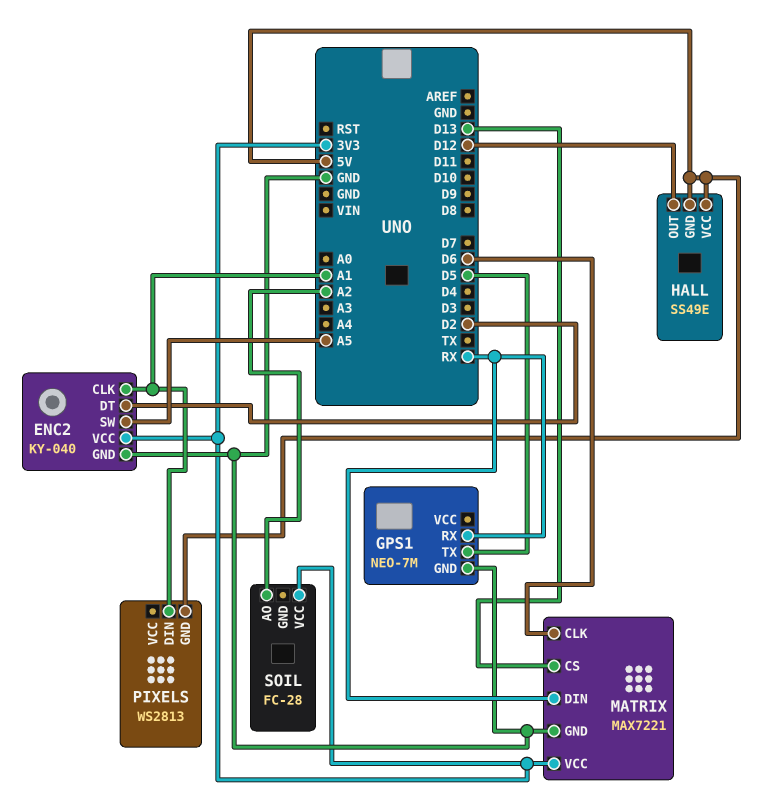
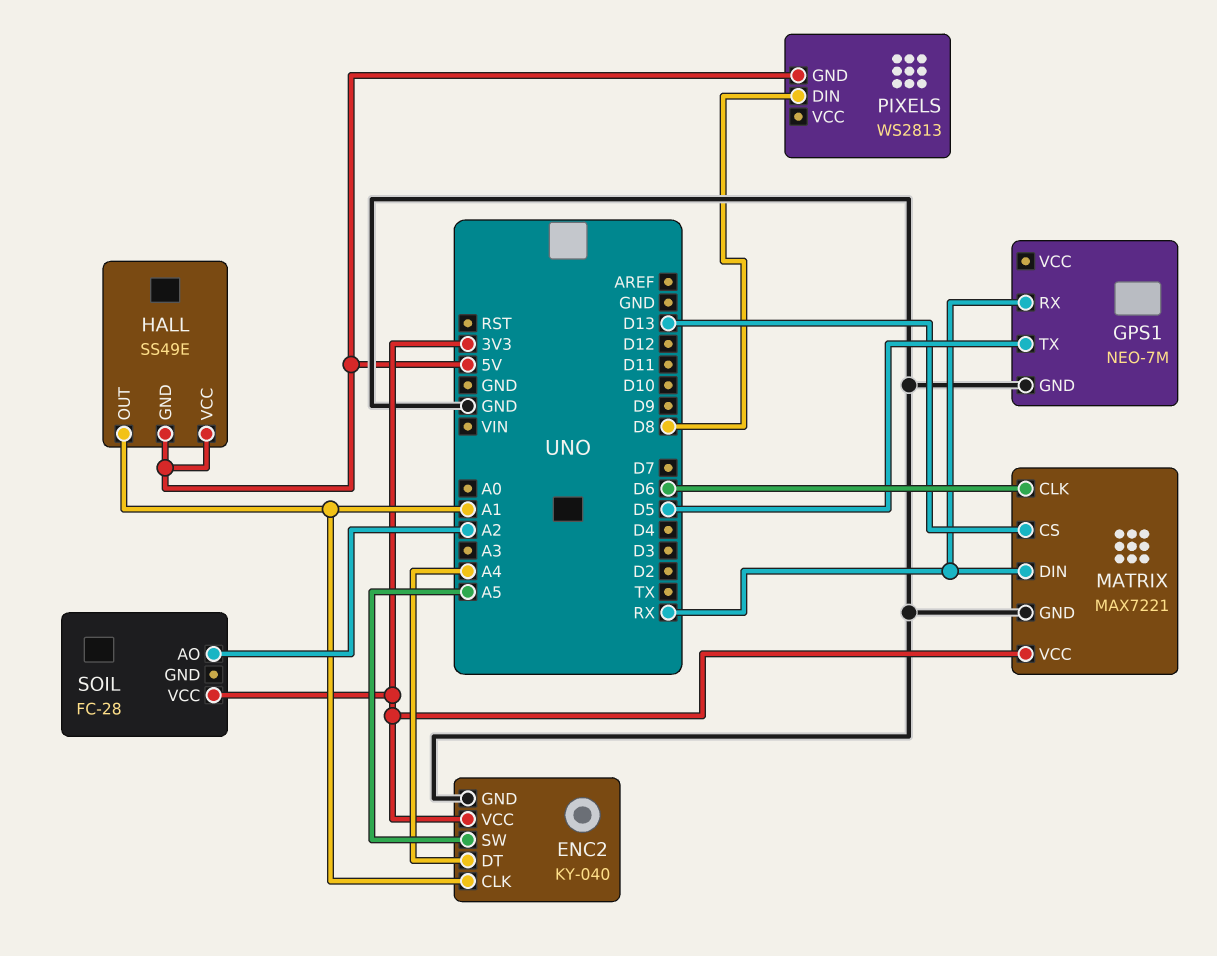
ENC2 pin DT: D2 -> A4
HALL pin OUT: D12 -> A1
PIXELS pin DIN: A1 -> D8

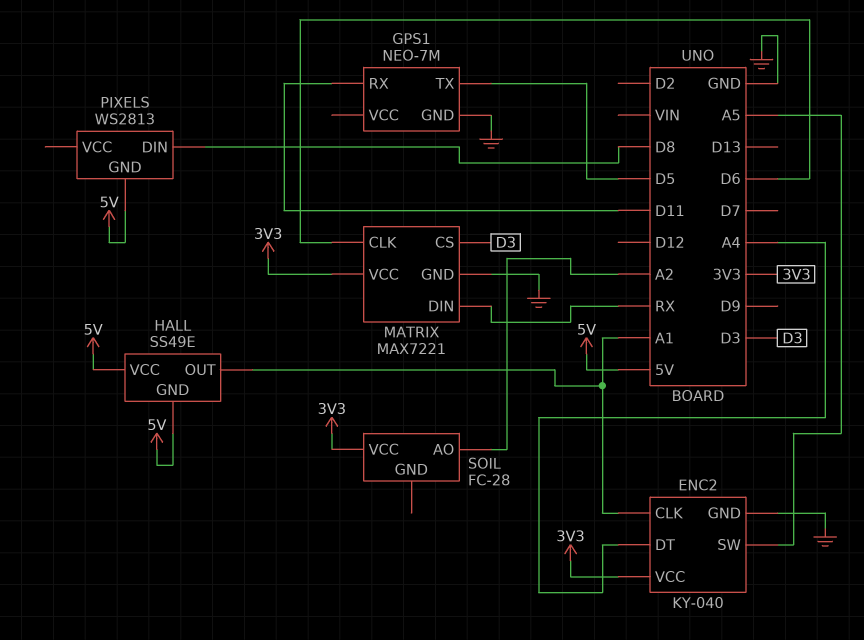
GPS1 pin RX: RX -> D11
MATRIX pin CS: D13 -> D3

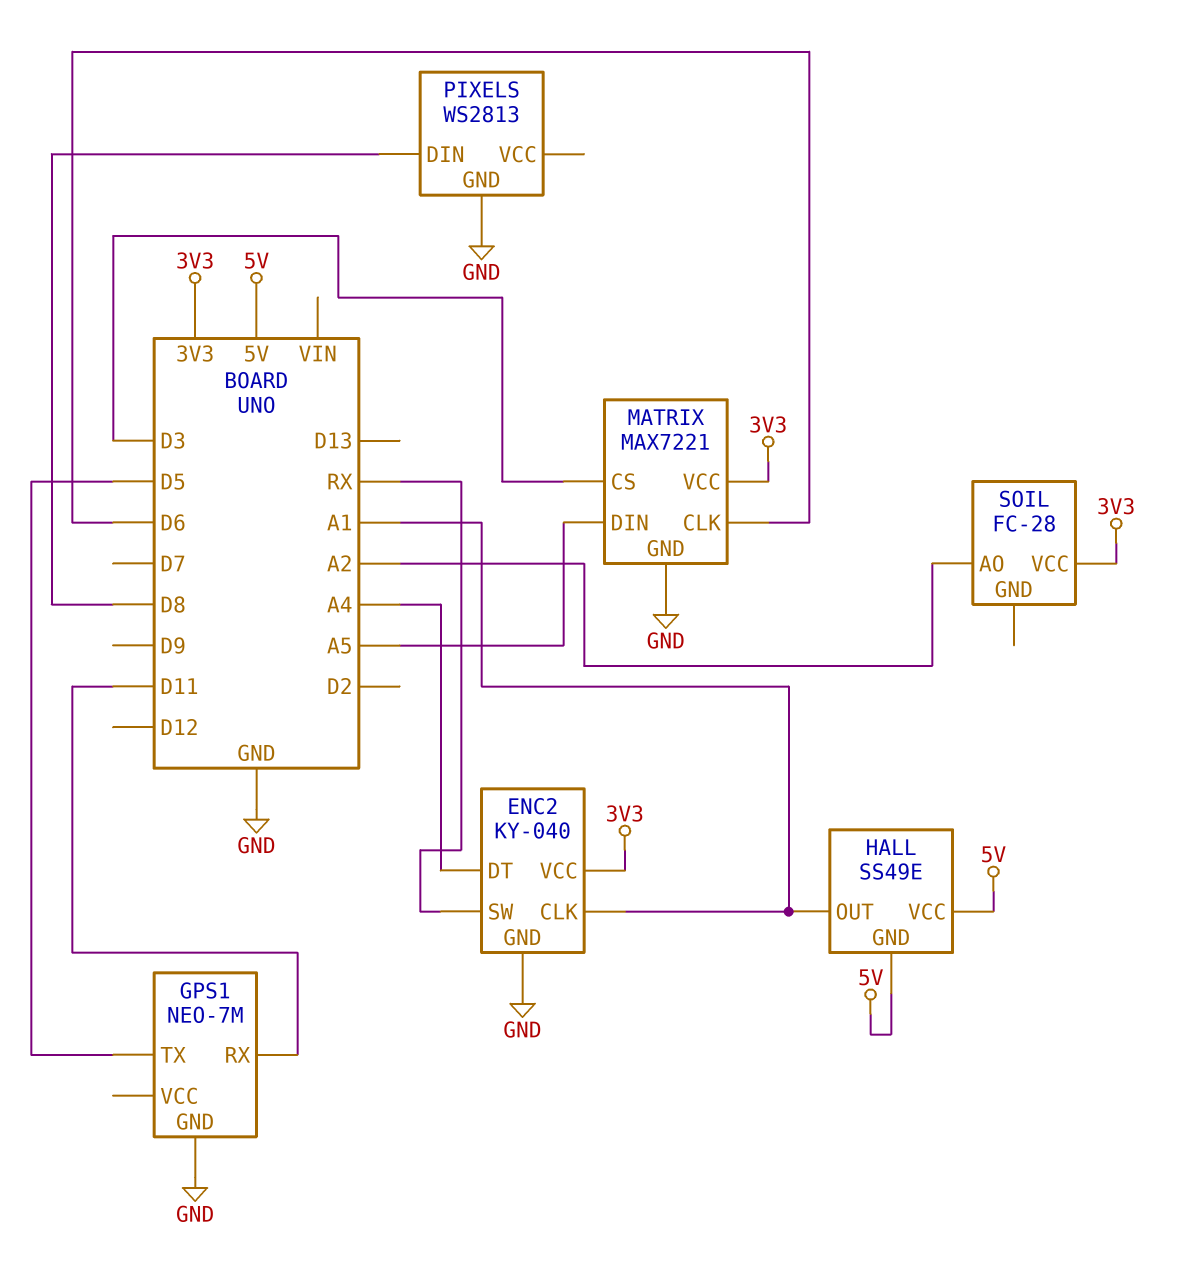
ENC2 pin SW: A5 -> RX
MATRIX pin DIN: RX -> A5
PIXELS pin GND: 5V -> GND

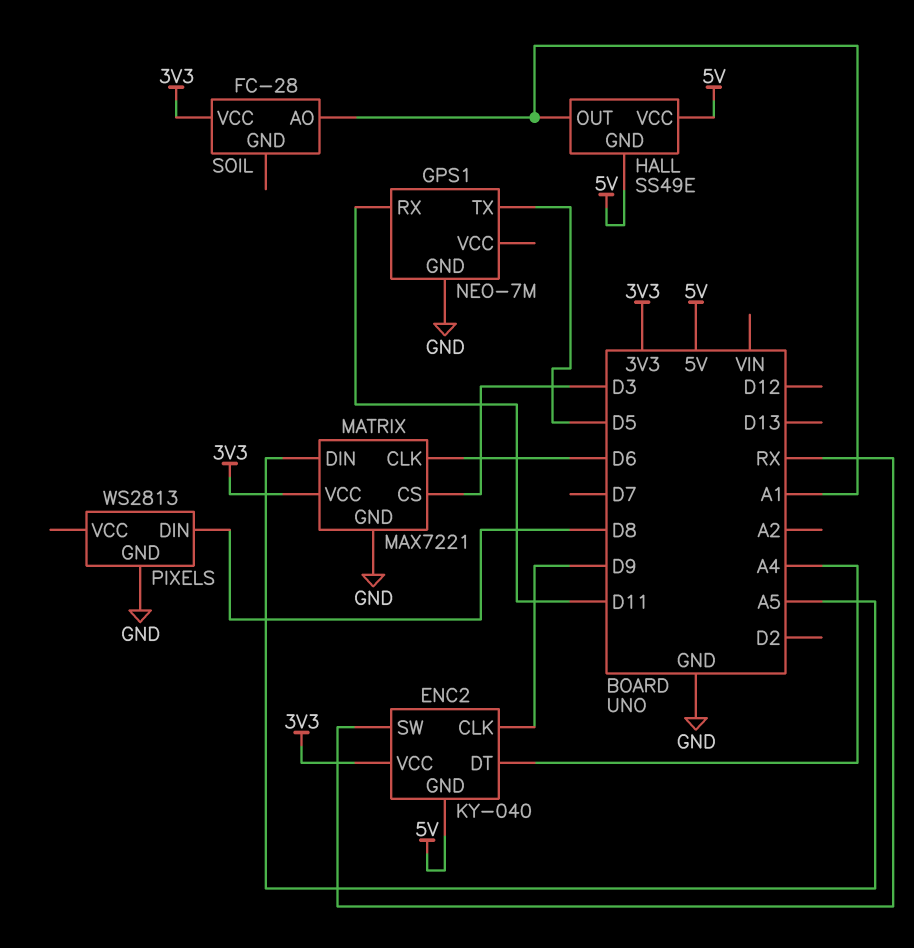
ENC2 pin CLK: A1 -> D9
ENC2 pin GND: GND -> 5V
SOIL pin AO: A2 -> A1

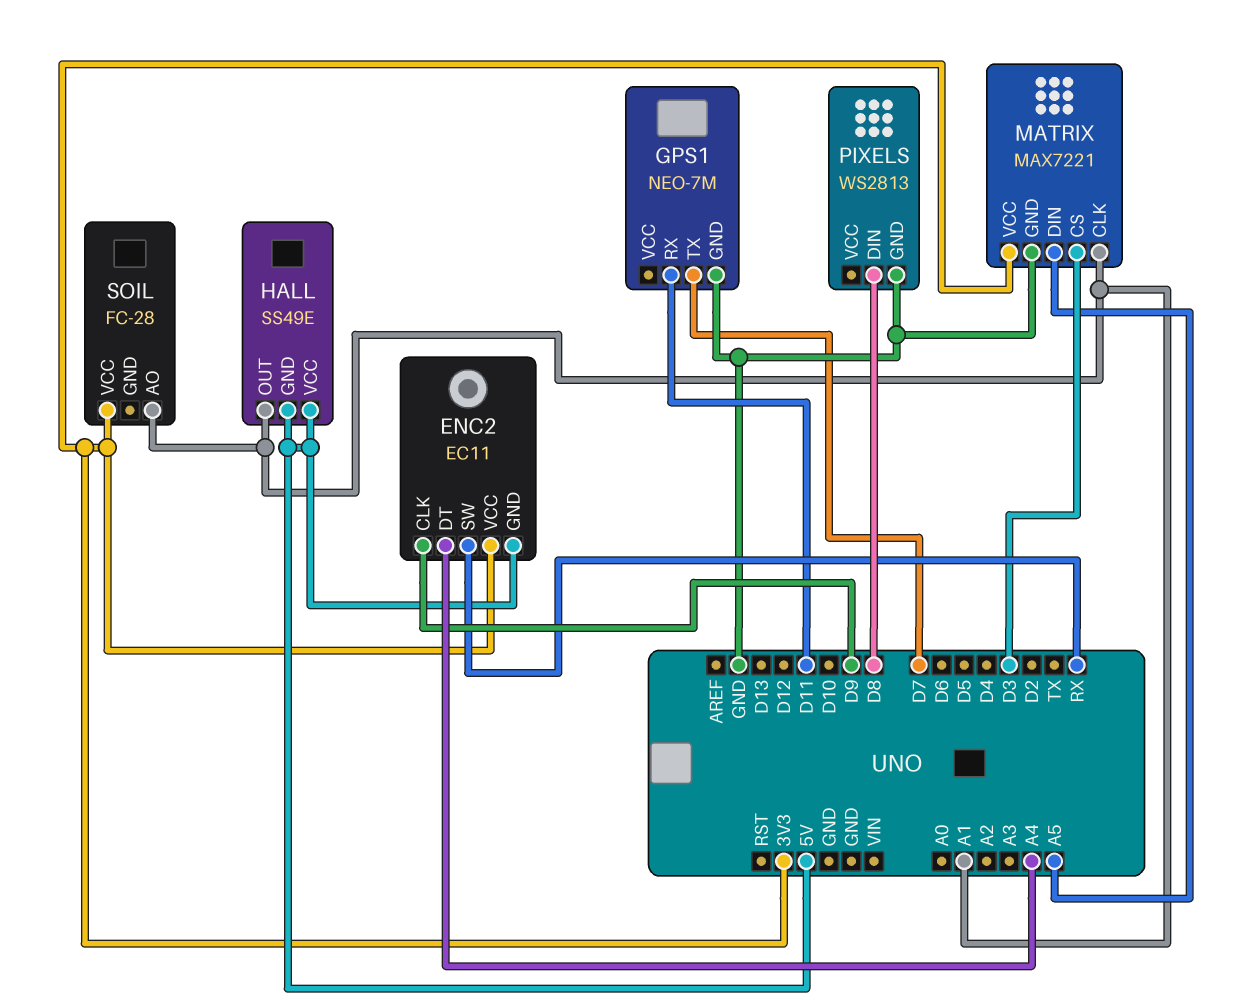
ENC2: KY-040 -> EC11
GPS1 pin TX: D5 -> D7
MATRIX pin CLK: D6 -> A1

